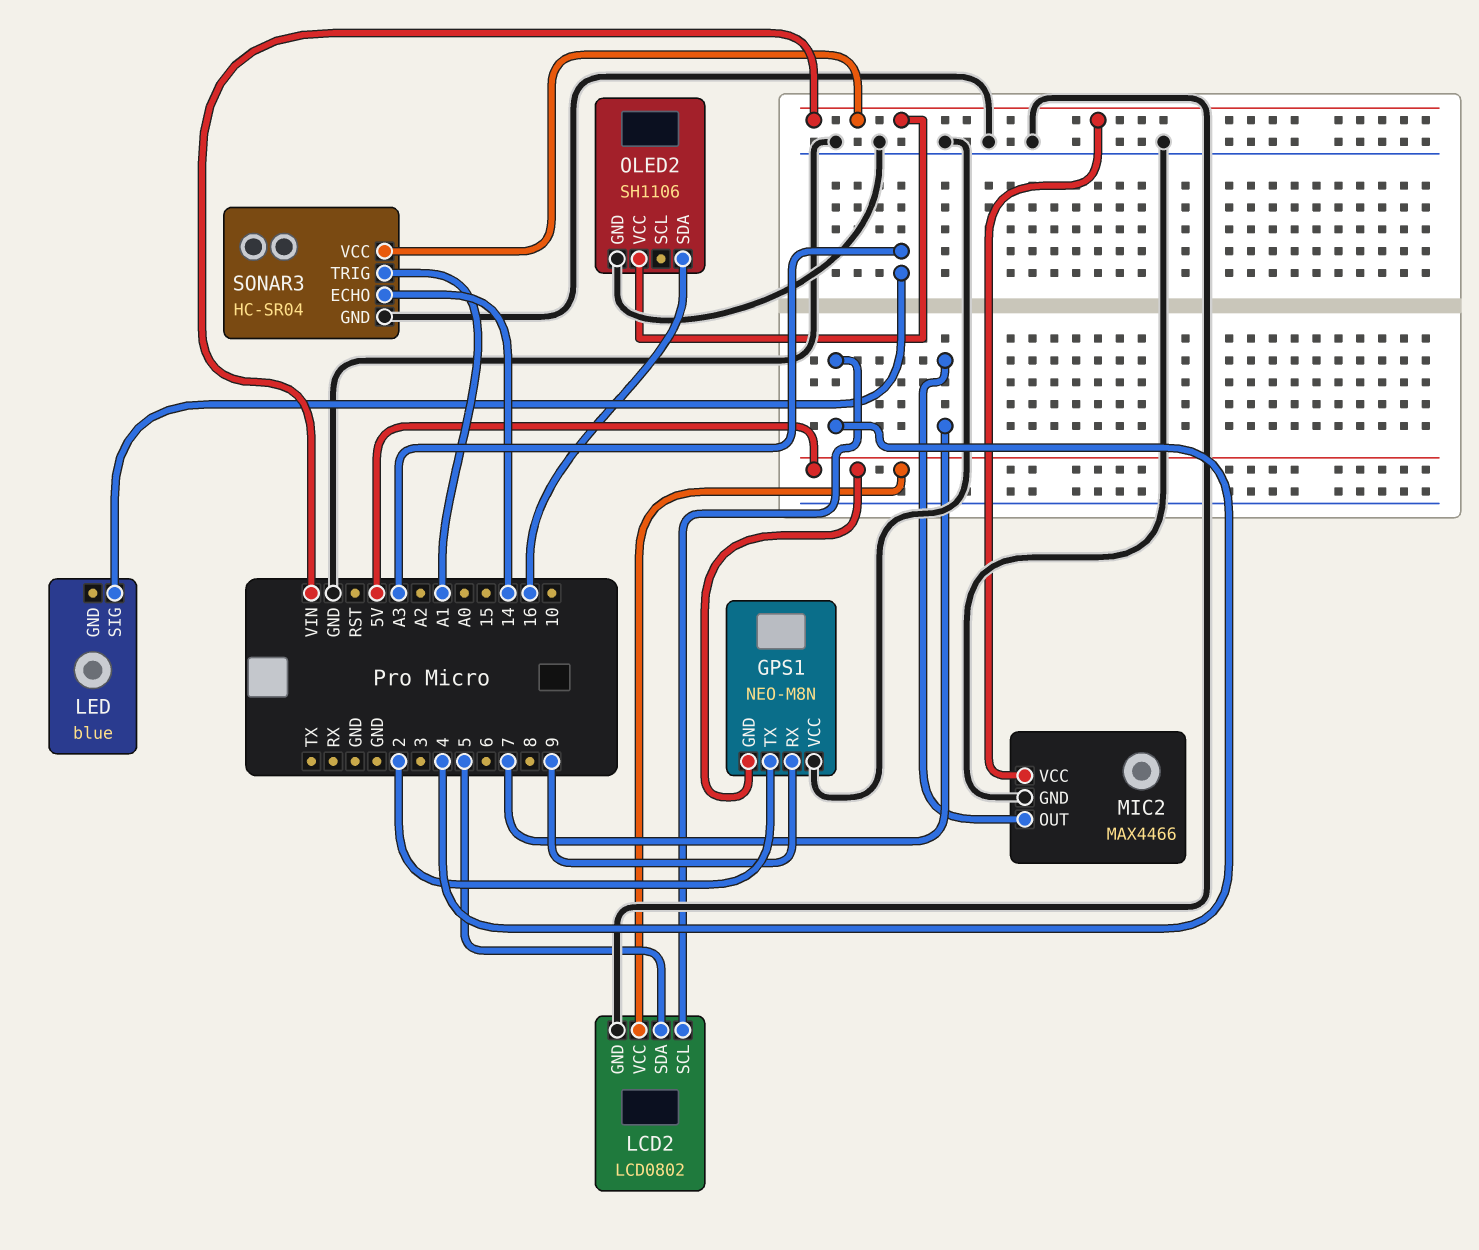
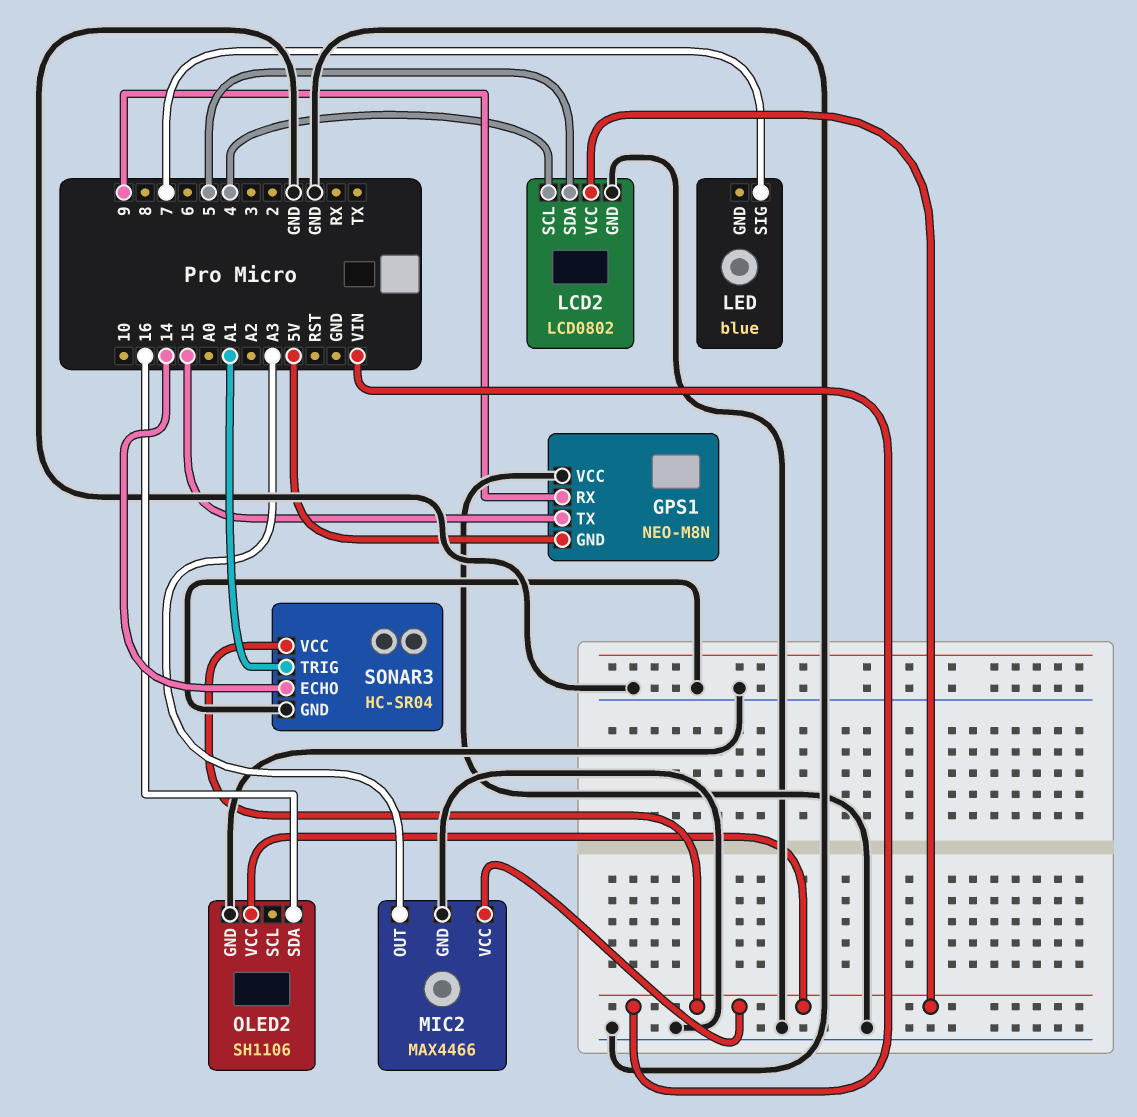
GPS1 pin TX: 2 -> 15
LCD2 pin VCC: 5V -> VIN
LED pin SIG: A3 -> 7
MIC2 pin OUT: 7 -> A3

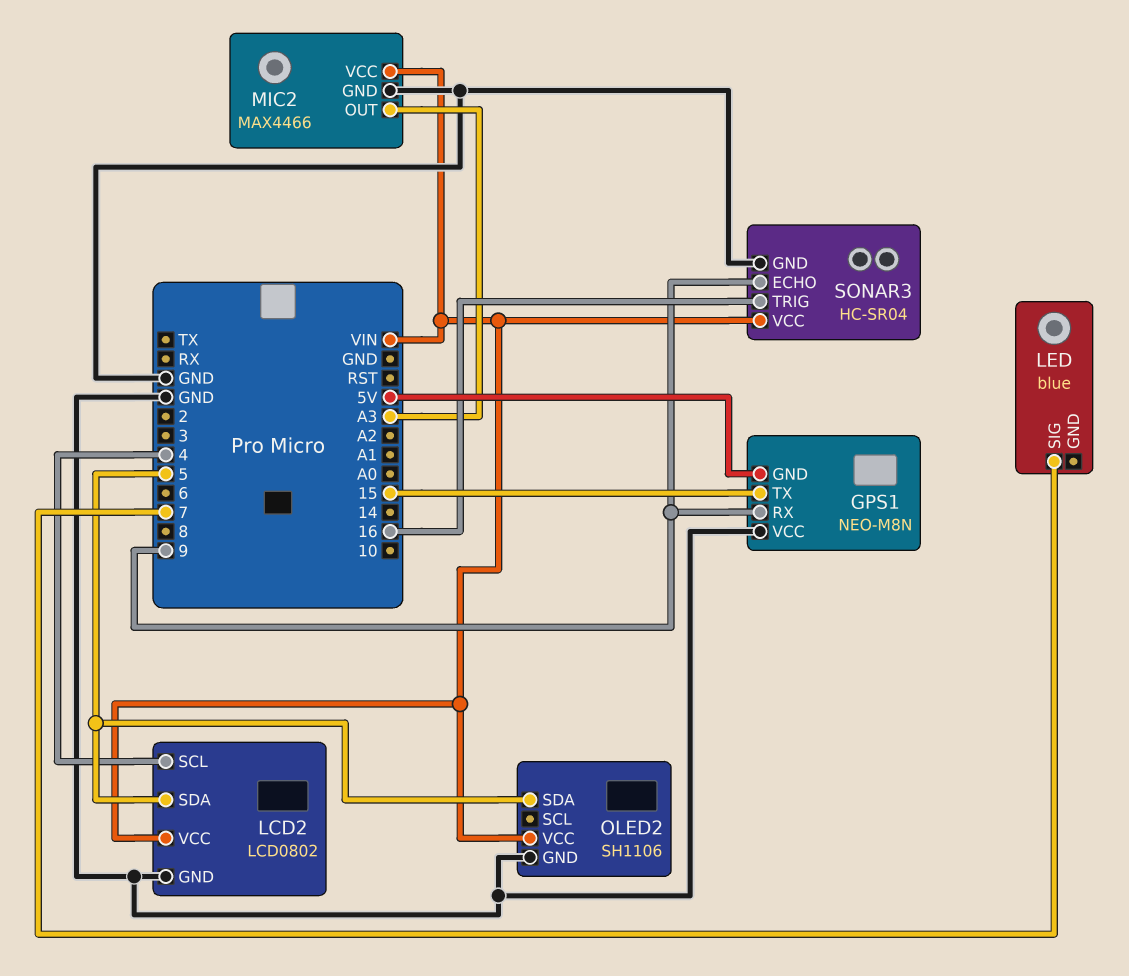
OLED2 pin SDA: 16 -> 5
SONAR3 pin ECHO: 14 -> 9
SONAR3 pin TRIG: A1 -> 16

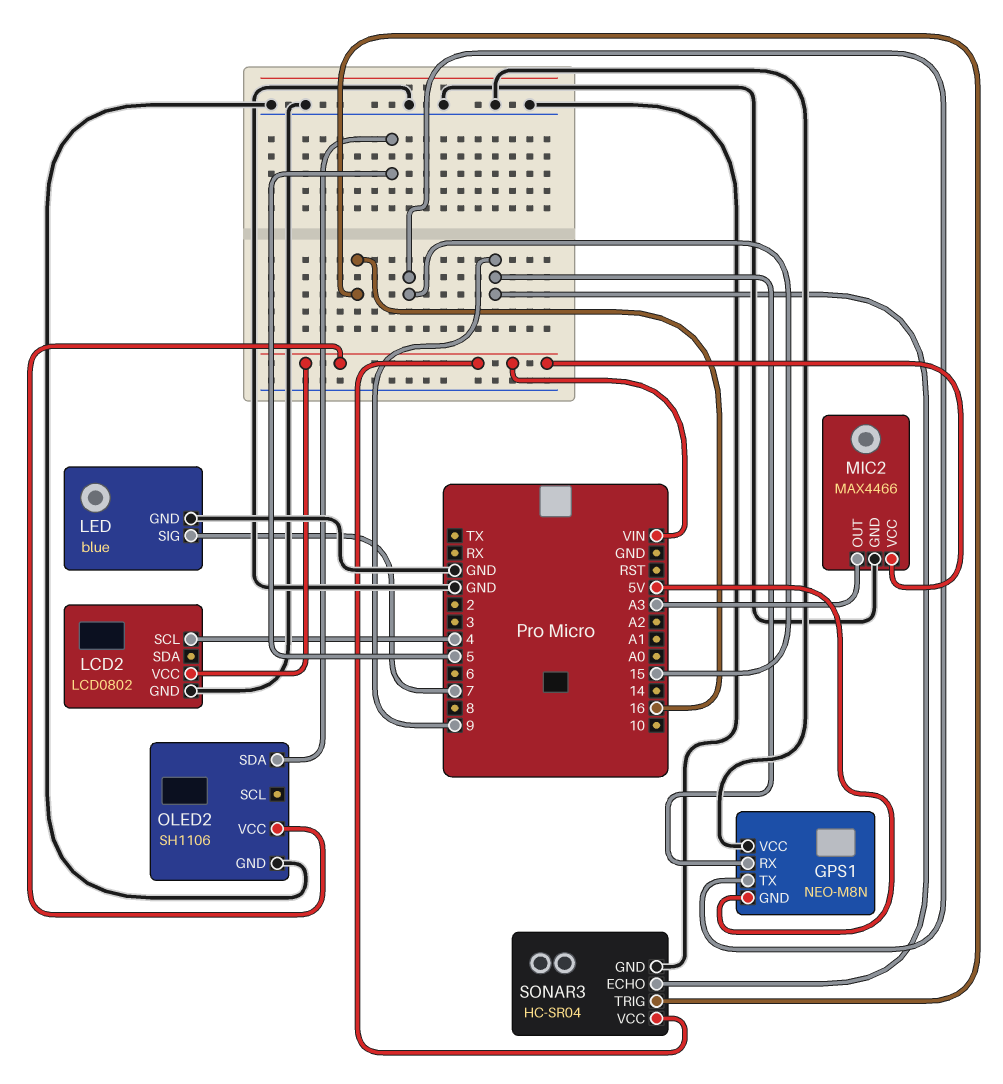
LCD2 pin SDA: 5 -> none
LED pin GND: none -> GND

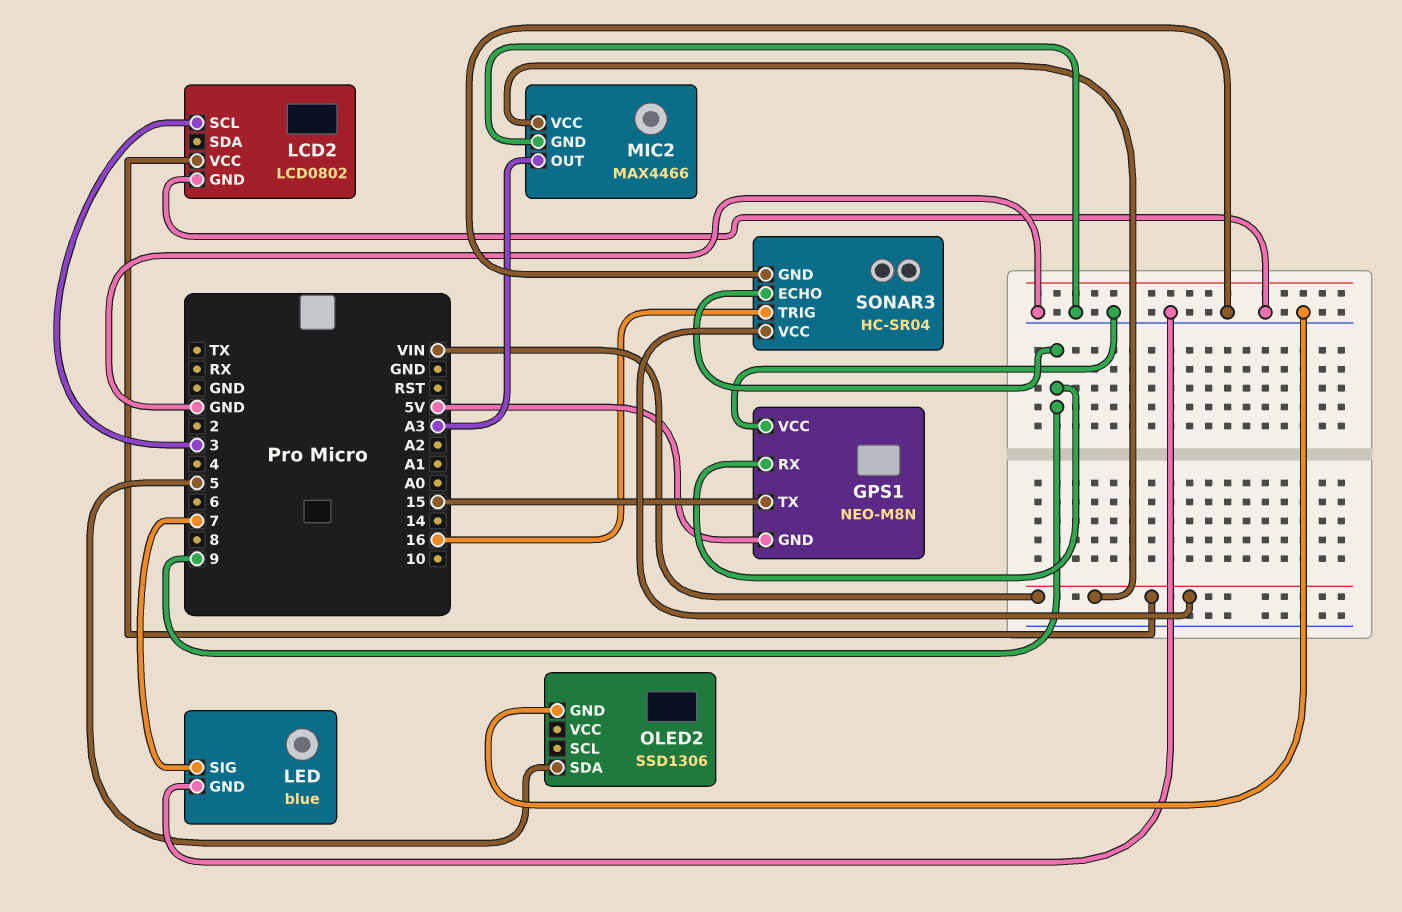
LCD2 pin SCL: 4 -> 3
OLED2: SH1106 -> SSD1306
OLED2 pin VCC: VIN -> none

